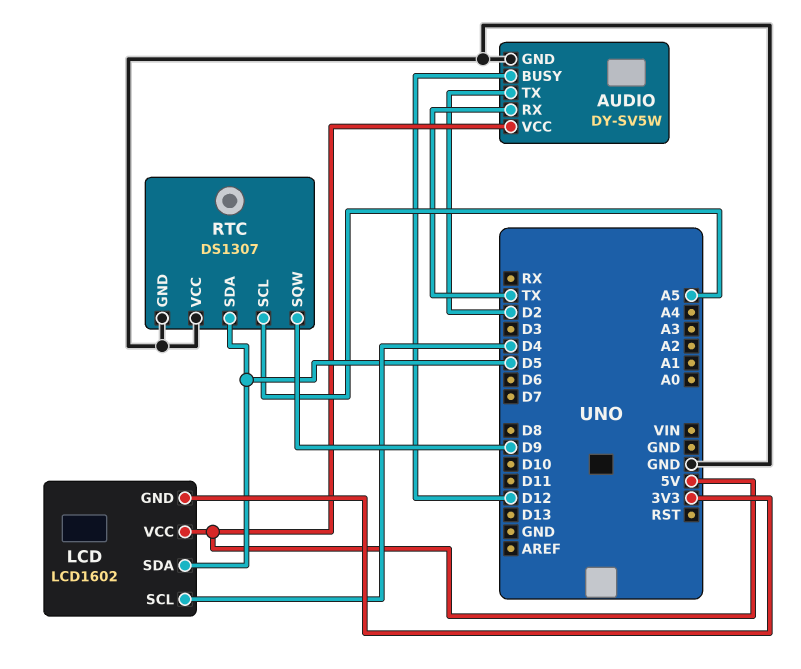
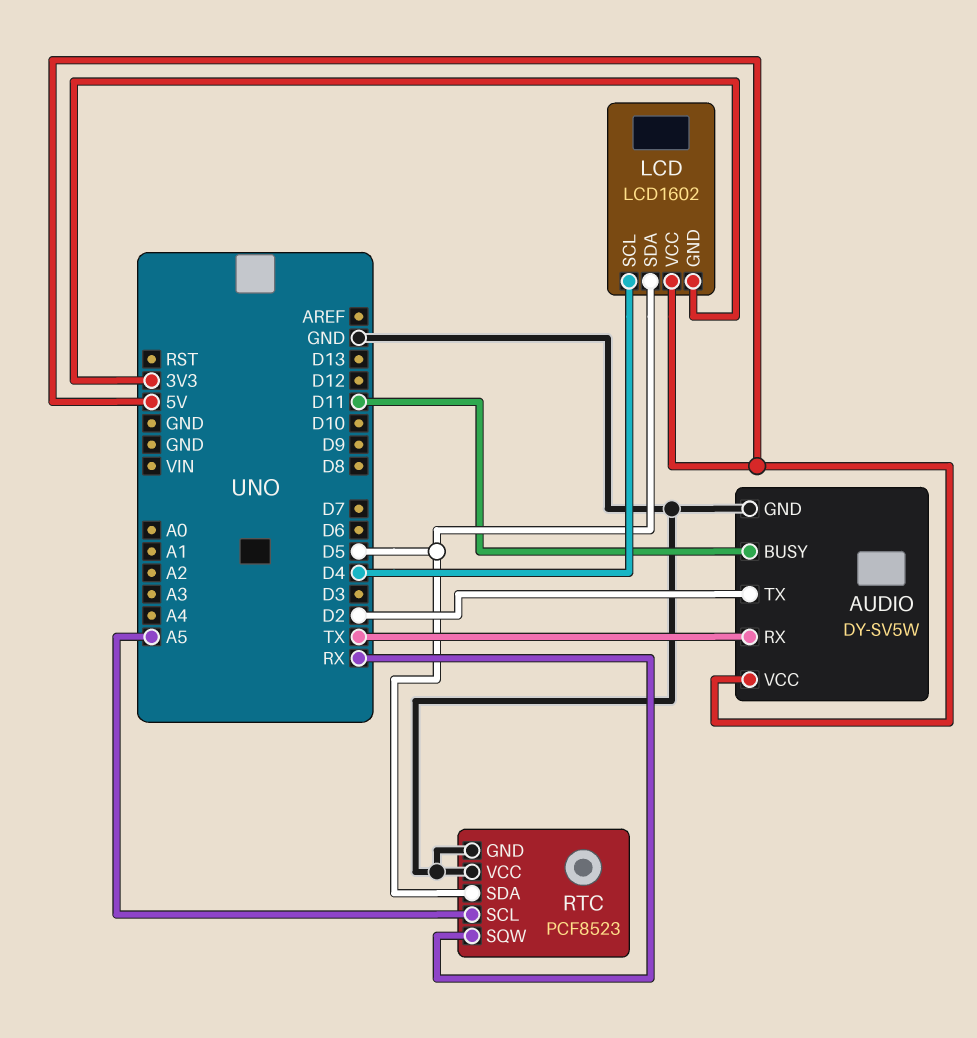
AUDIO pin BUSY: D12 -> D11
RTC: DS1307 -> PCF8523
RTC pin SQW: D9 -> RX

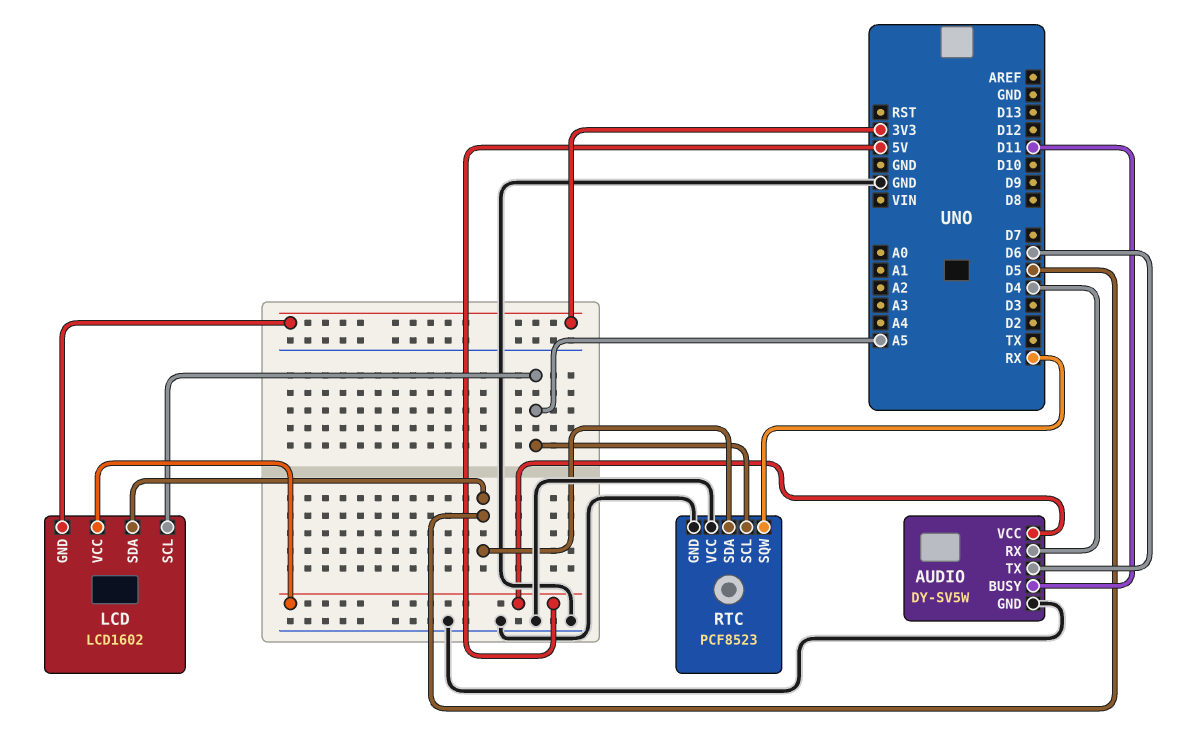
AUDIO pin RX: TX -> D4
AUDIO pin TX: D2 -> D6
LCD pin SCL: D4 -> A5

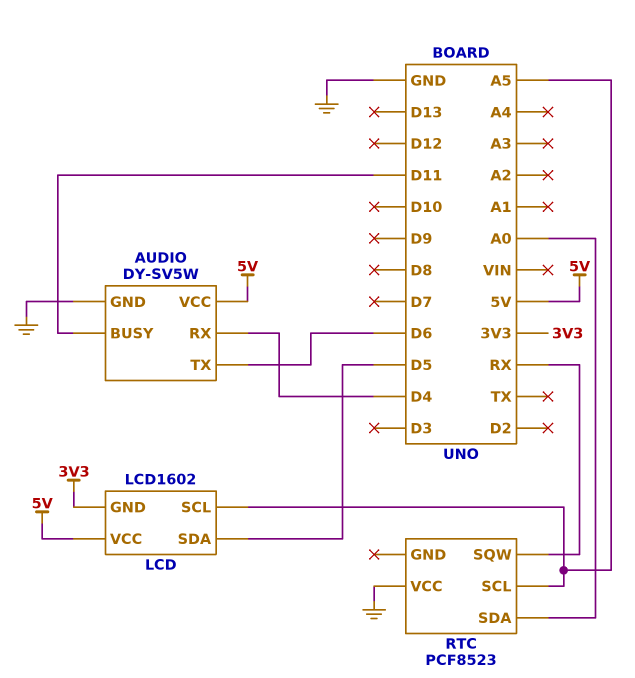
RTC pin GND: GND -> none
RTC pin SDA: D5 -> A0

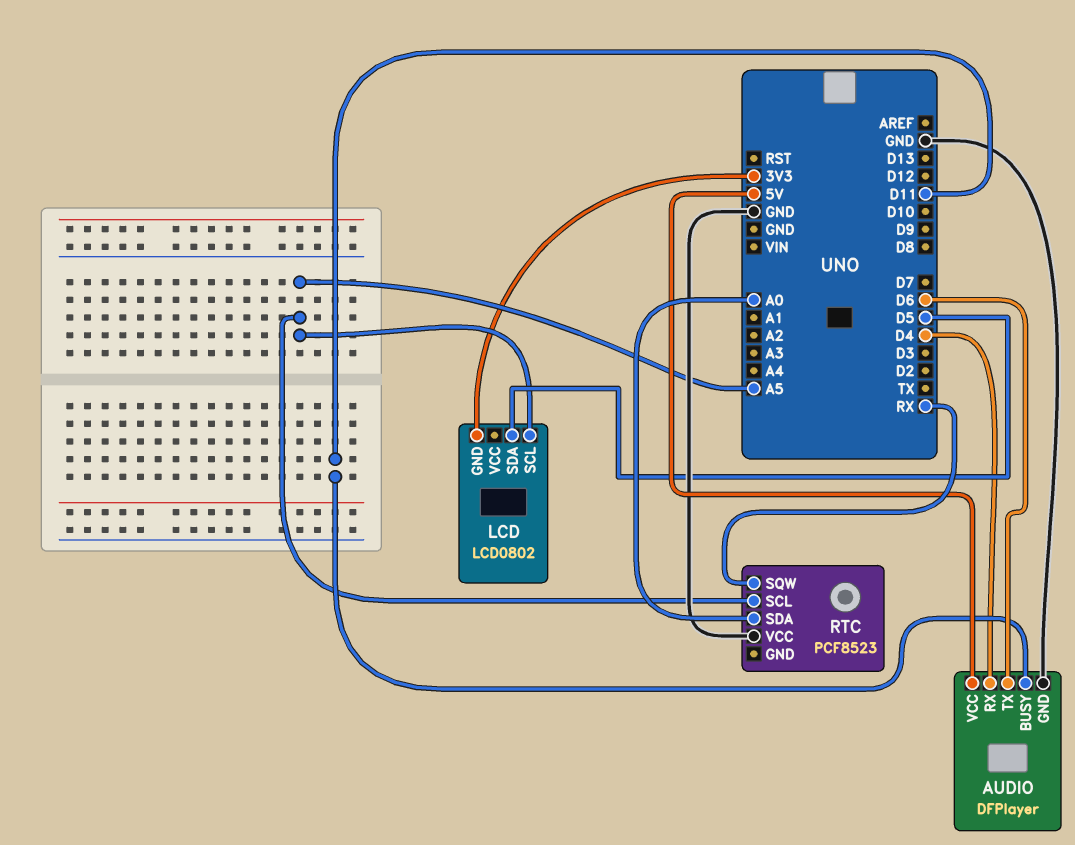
AUDIO: DY-SV5W -> DFPlayer
LCD: LCD1602 -> LCD0802
LCD pin VCC: 5V -> none

